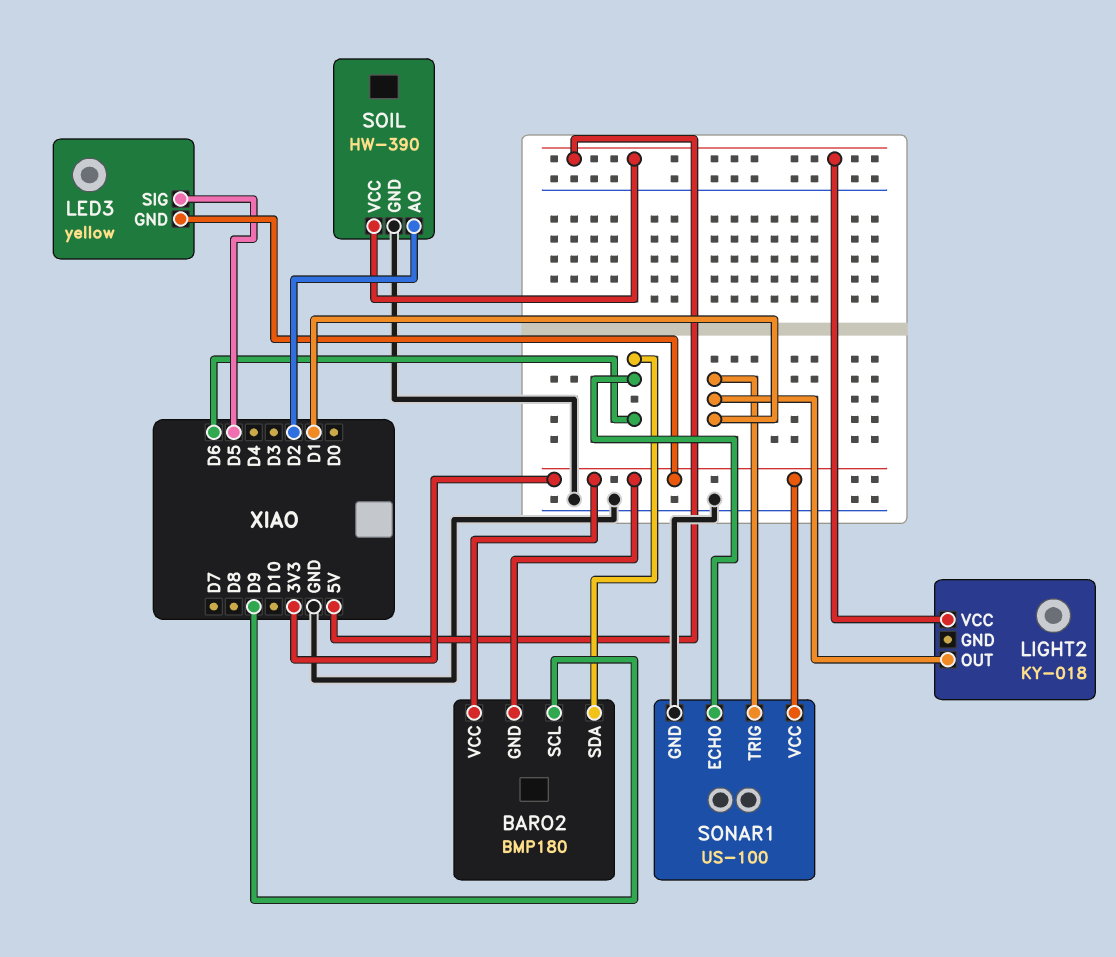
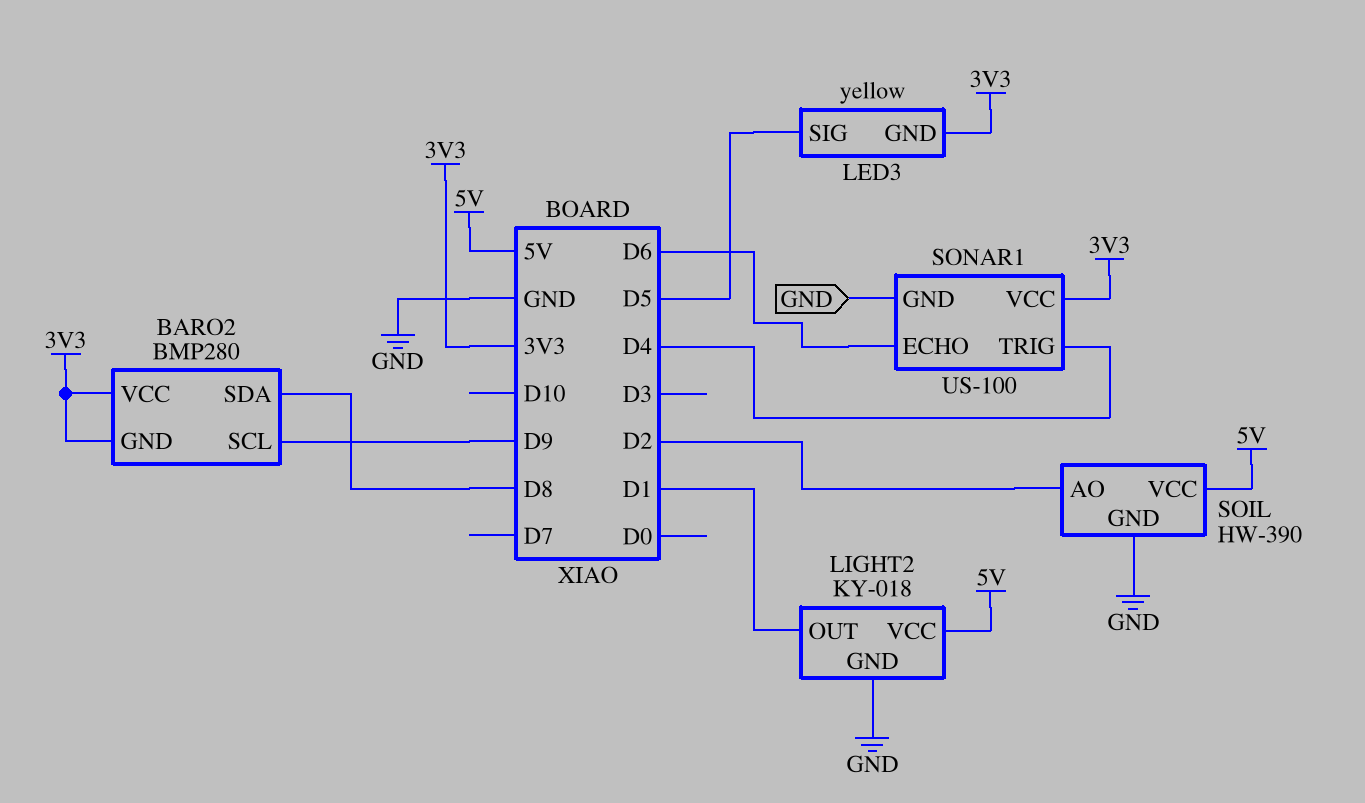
BARO2: BMP180 -> BMP280
BARO2 pin SDA: D6 -> D8
LIGHT2 pin GND: none -> GND
SONAR1 pin TRIG: D1 -> D4

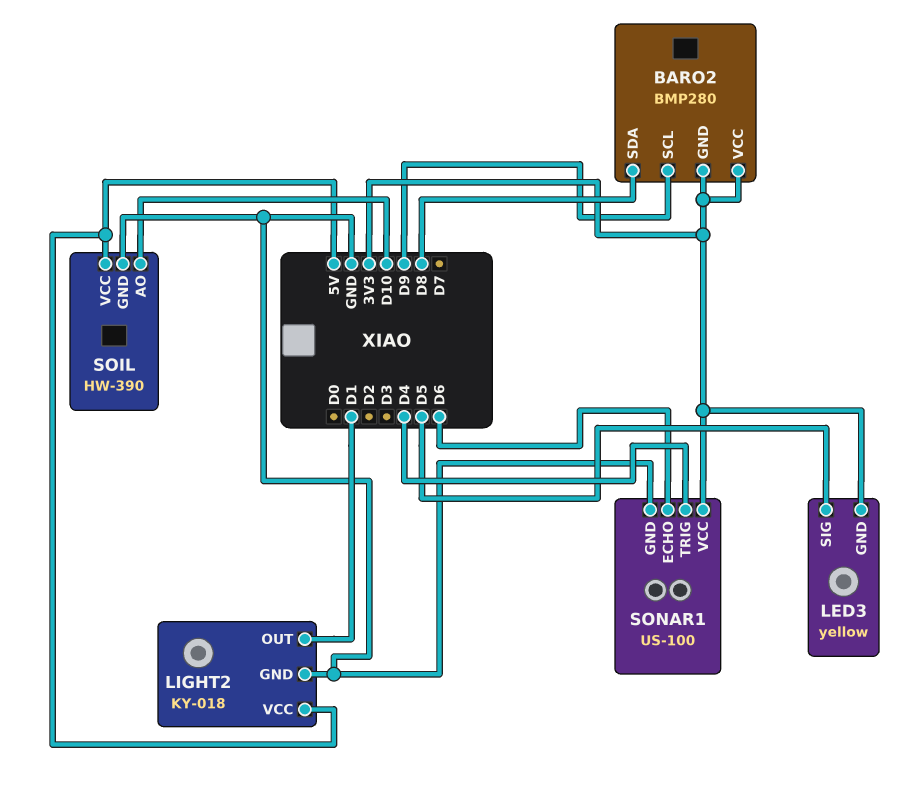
SOIL pin AO: D2 -> D10

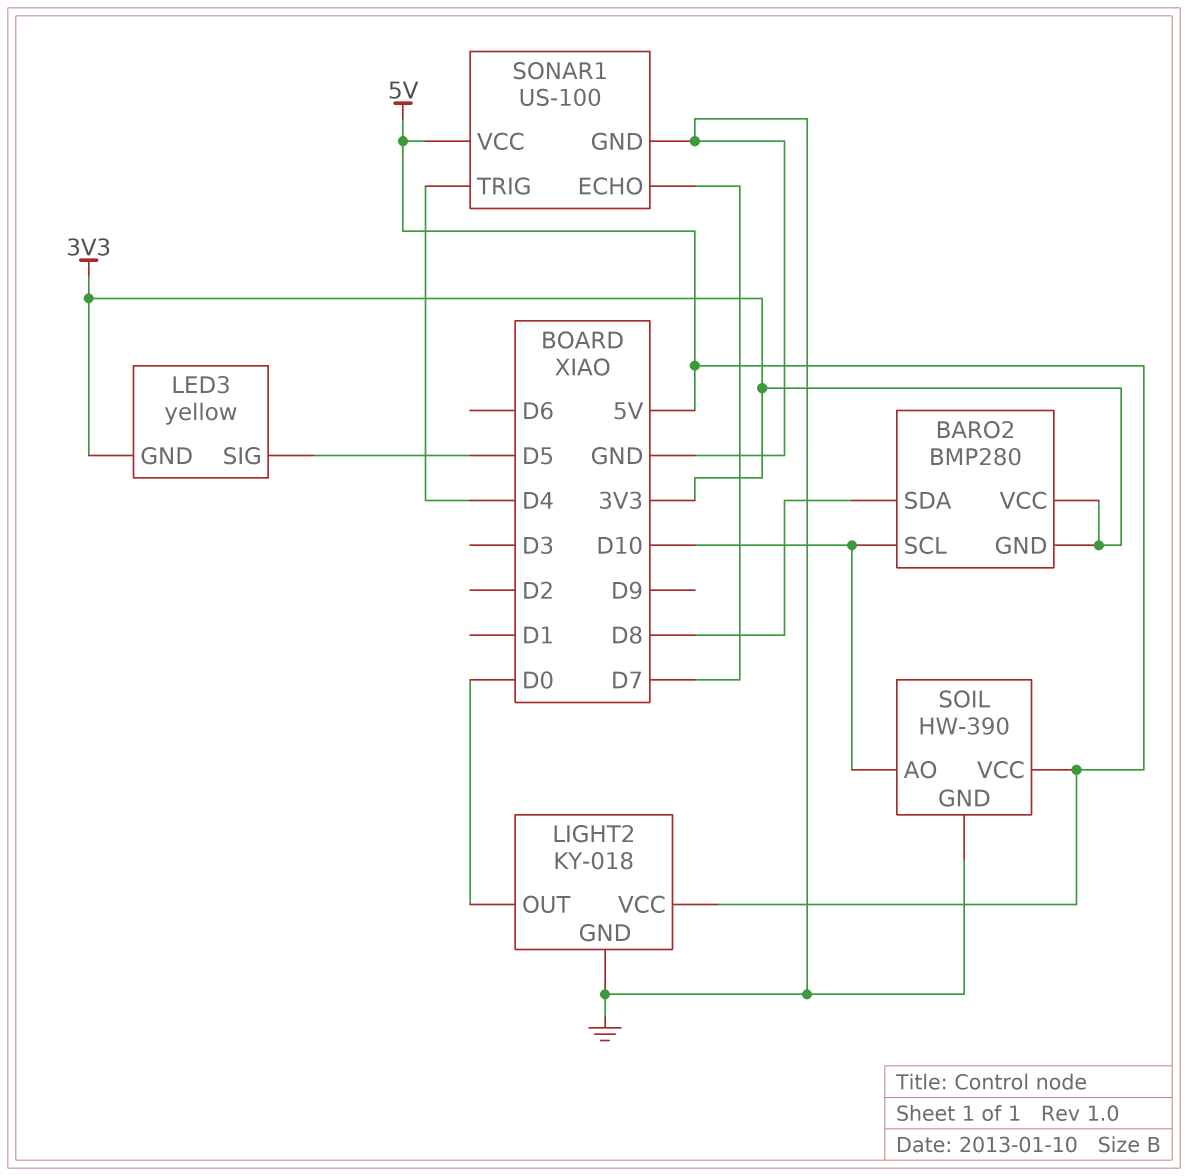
BARO2 pin SCL: D9 -> D10
LIGHT2 pin OUT: D1 -> D0
SONAR1 pin ECHO: D6 -> D7
SONAR1 pin VCC: 3V3 -> 5V

